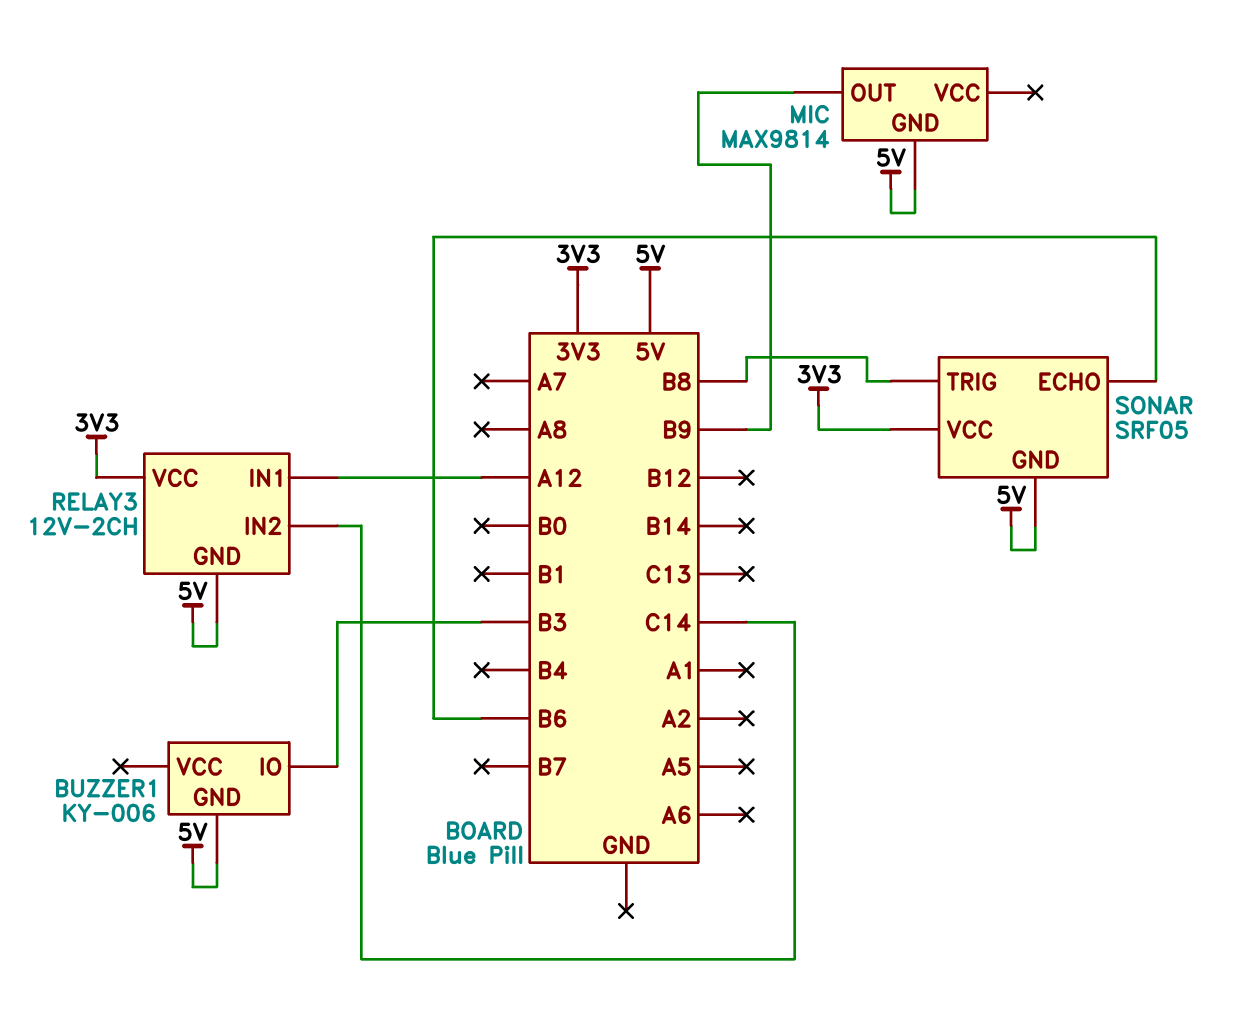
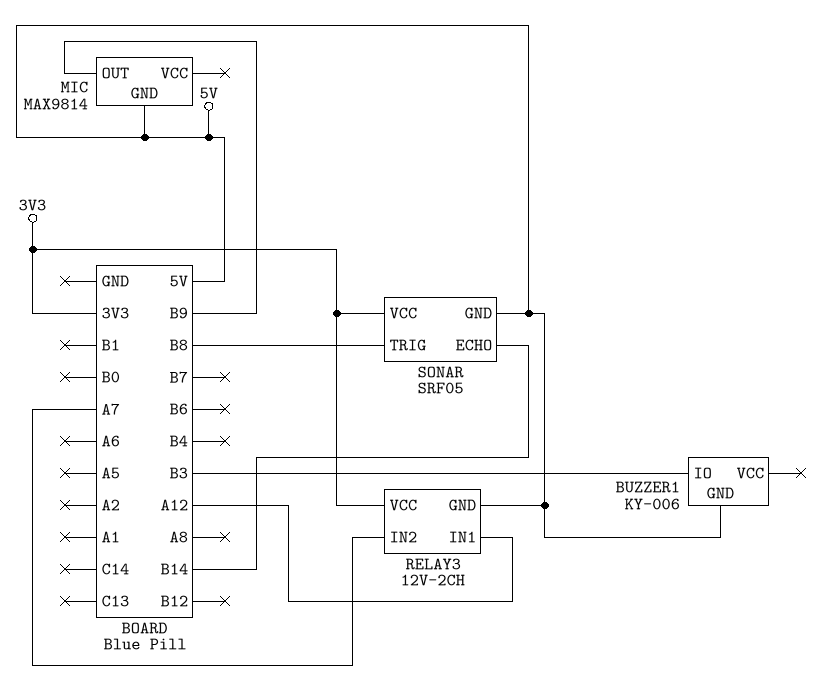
RELAY3 pin IN2: C14 -> A7
SONAR pin ECHO: B6 -> B14

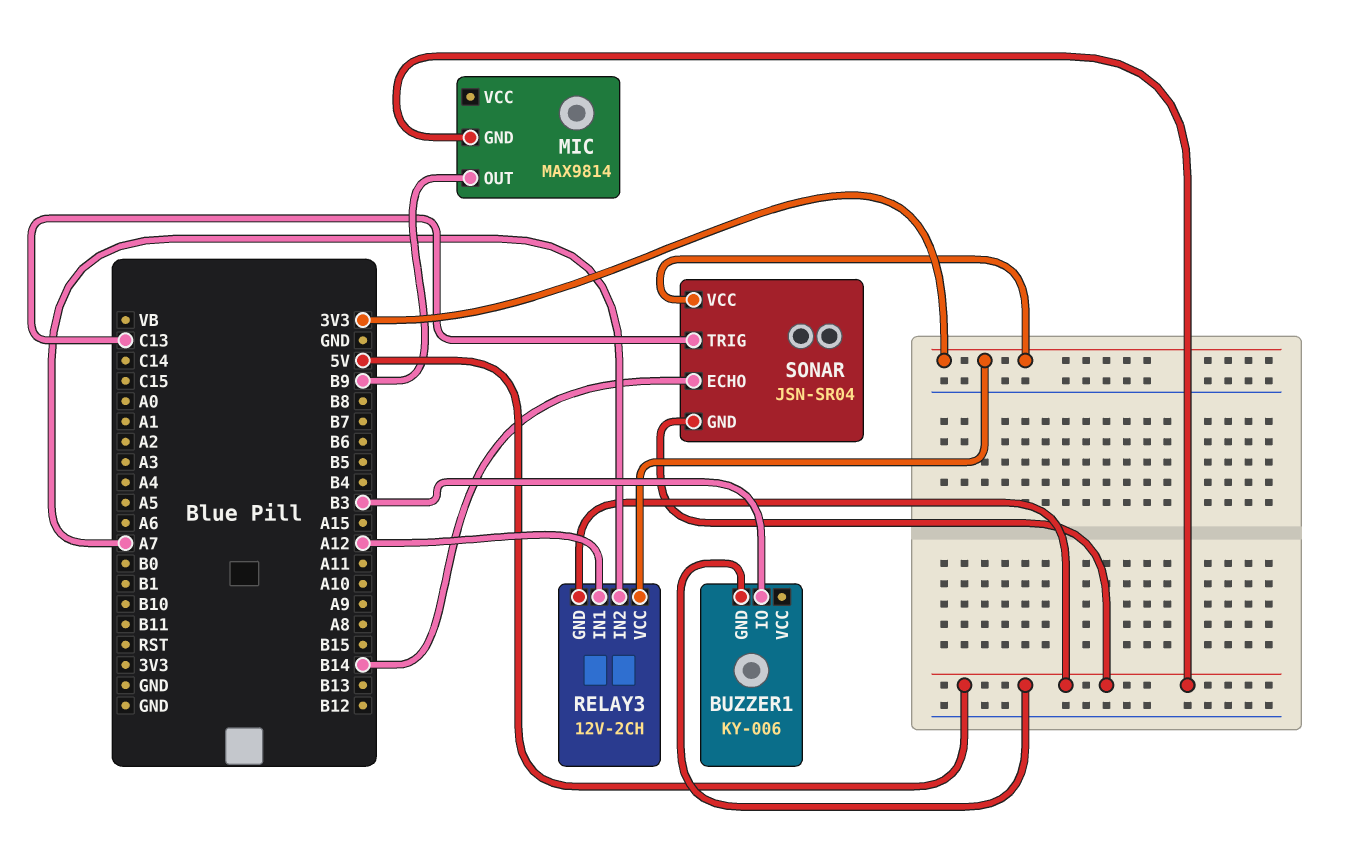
SONAR: SRF05 -> JSN-SR04
SONAR pin TRIG: B8 -> C13

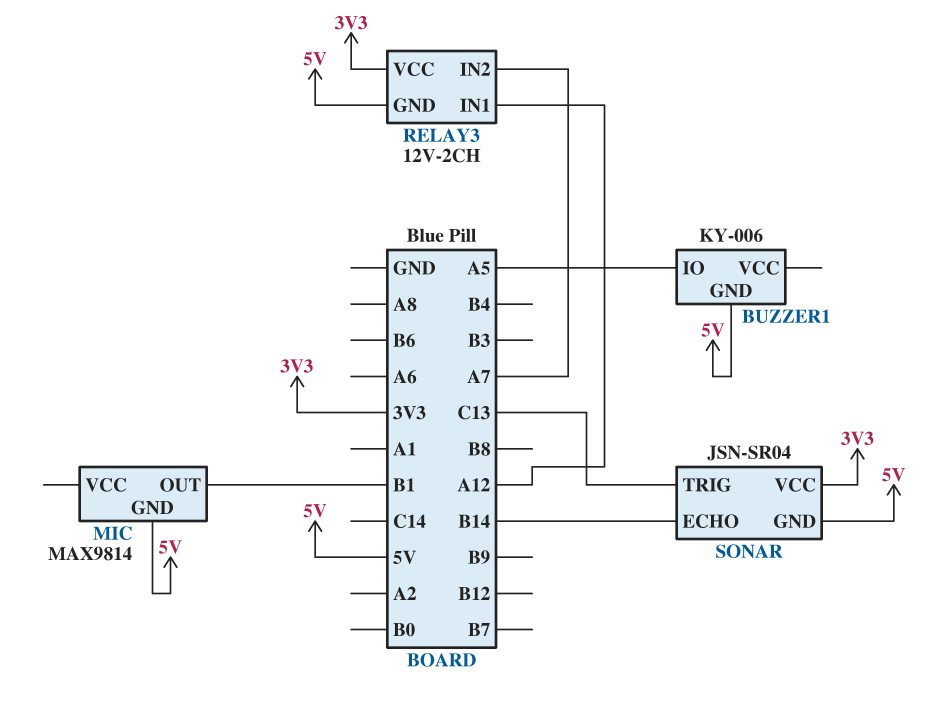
BUZZER1 pin IO: B3 -> A5
MIC pin OUT: B9 -> B1

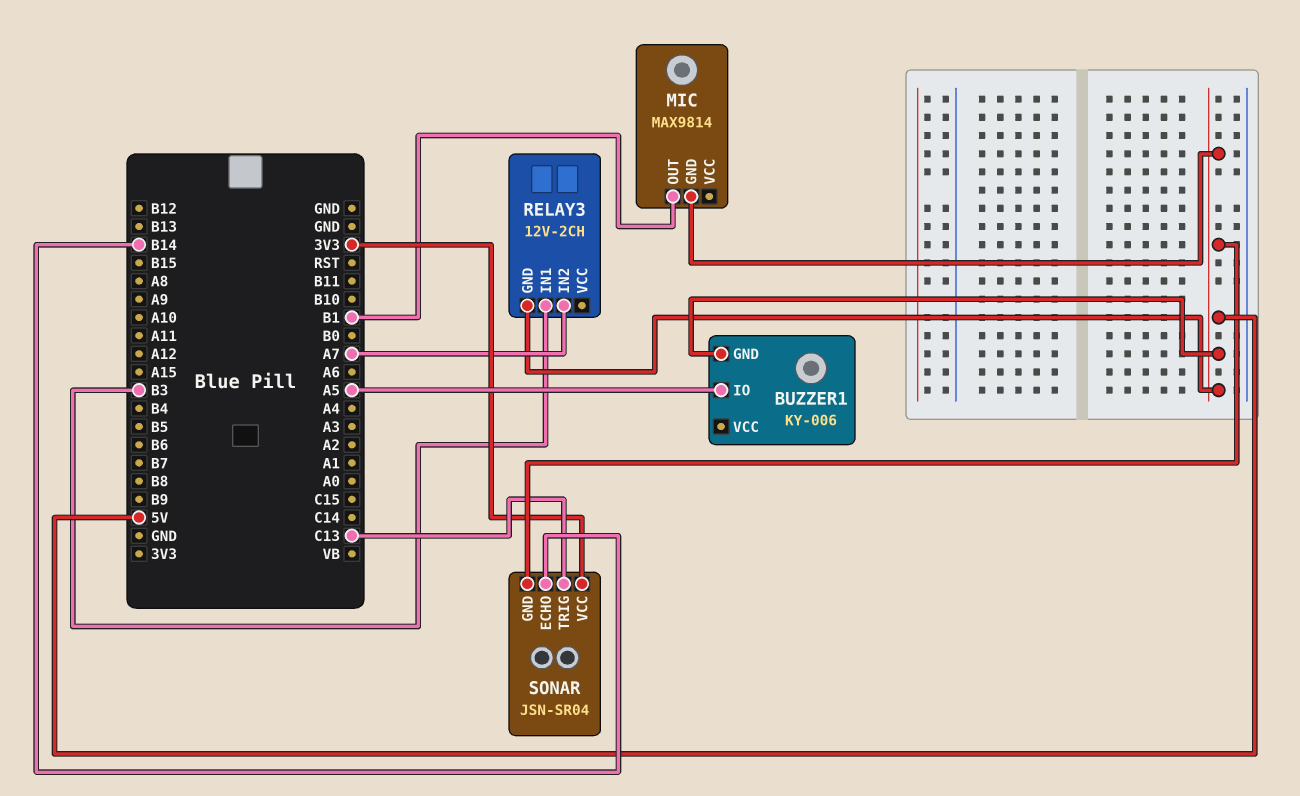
RELAY3 pin IN1: A12 -> B3
RELAY3 pin VCC: 3V3 -> none

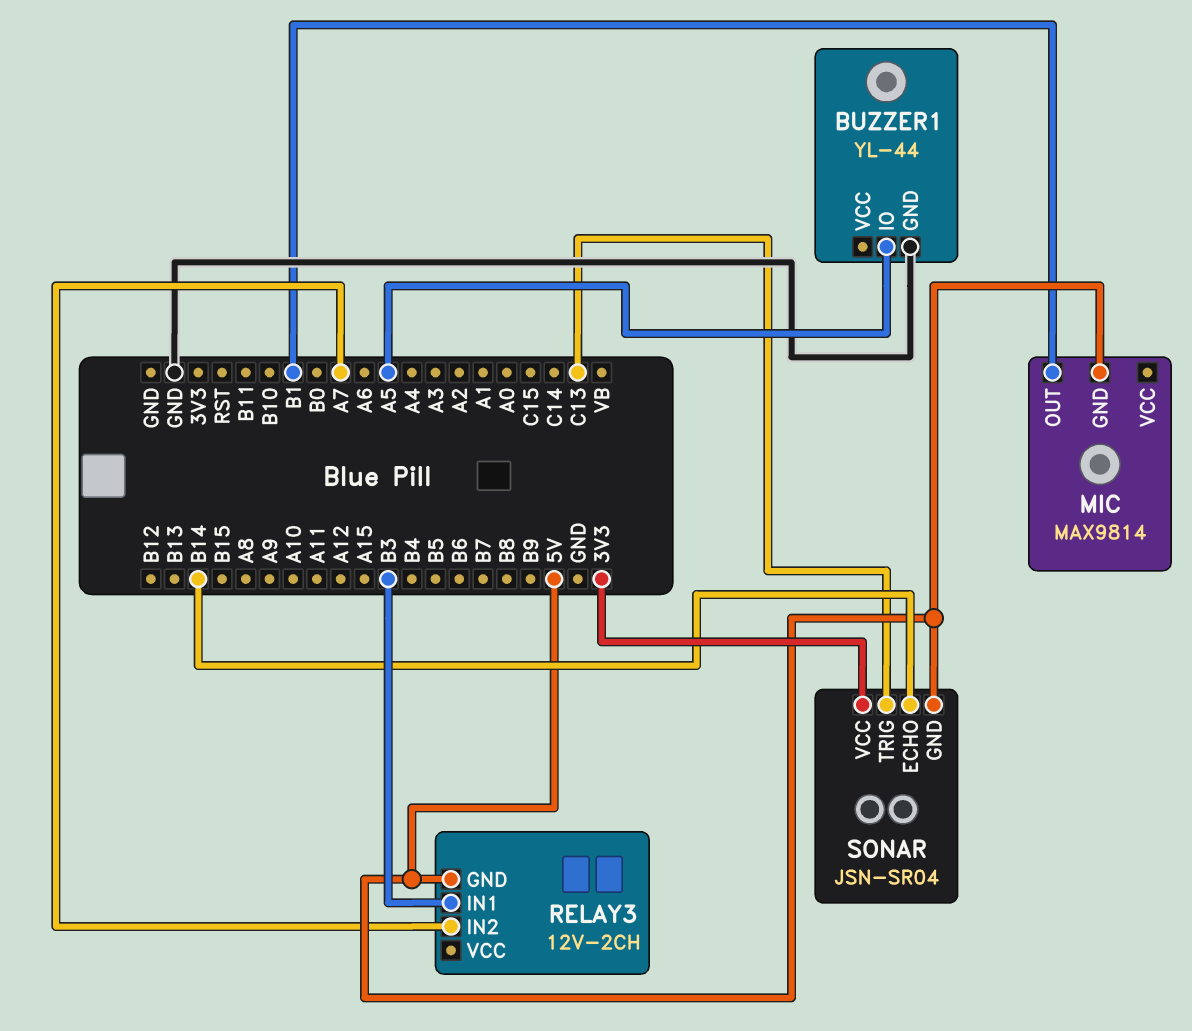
BUZZER1: KY-006 -> YL-44
BUZZER1 pin GND: 5V -> GND

